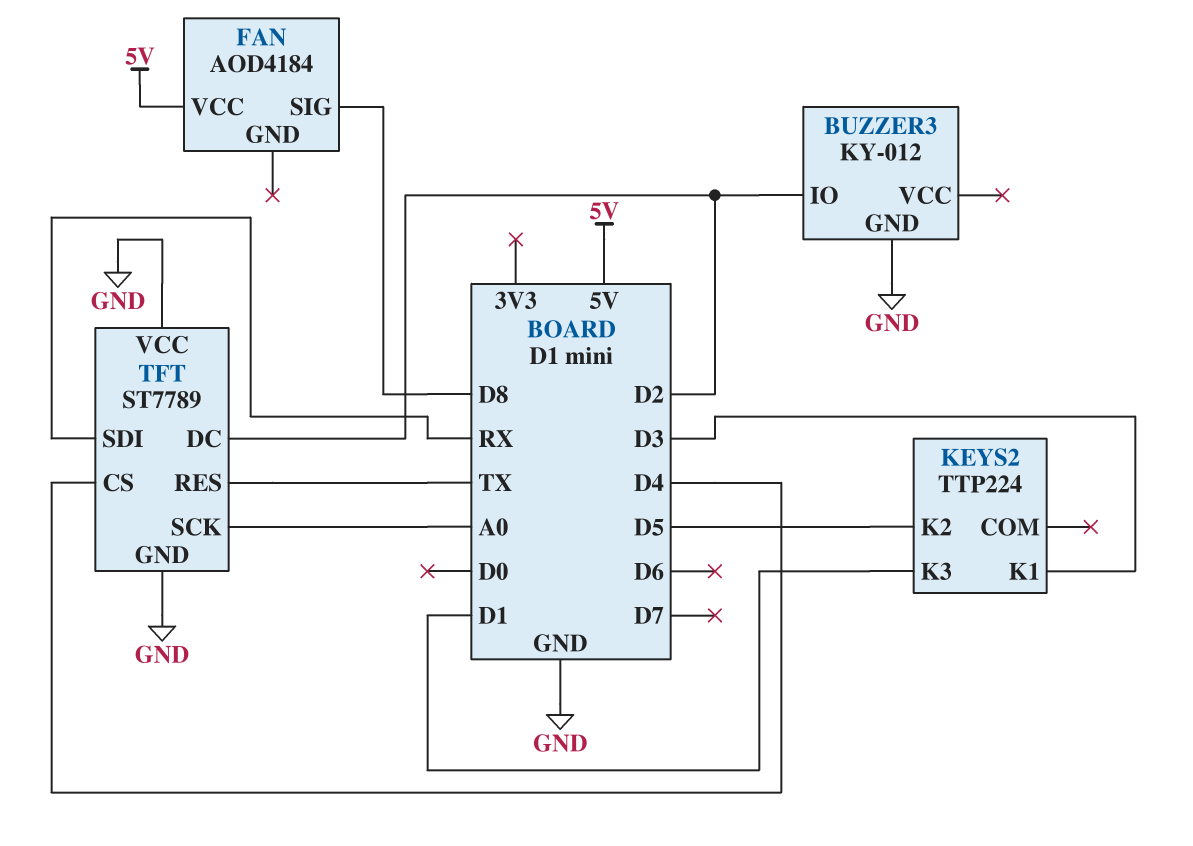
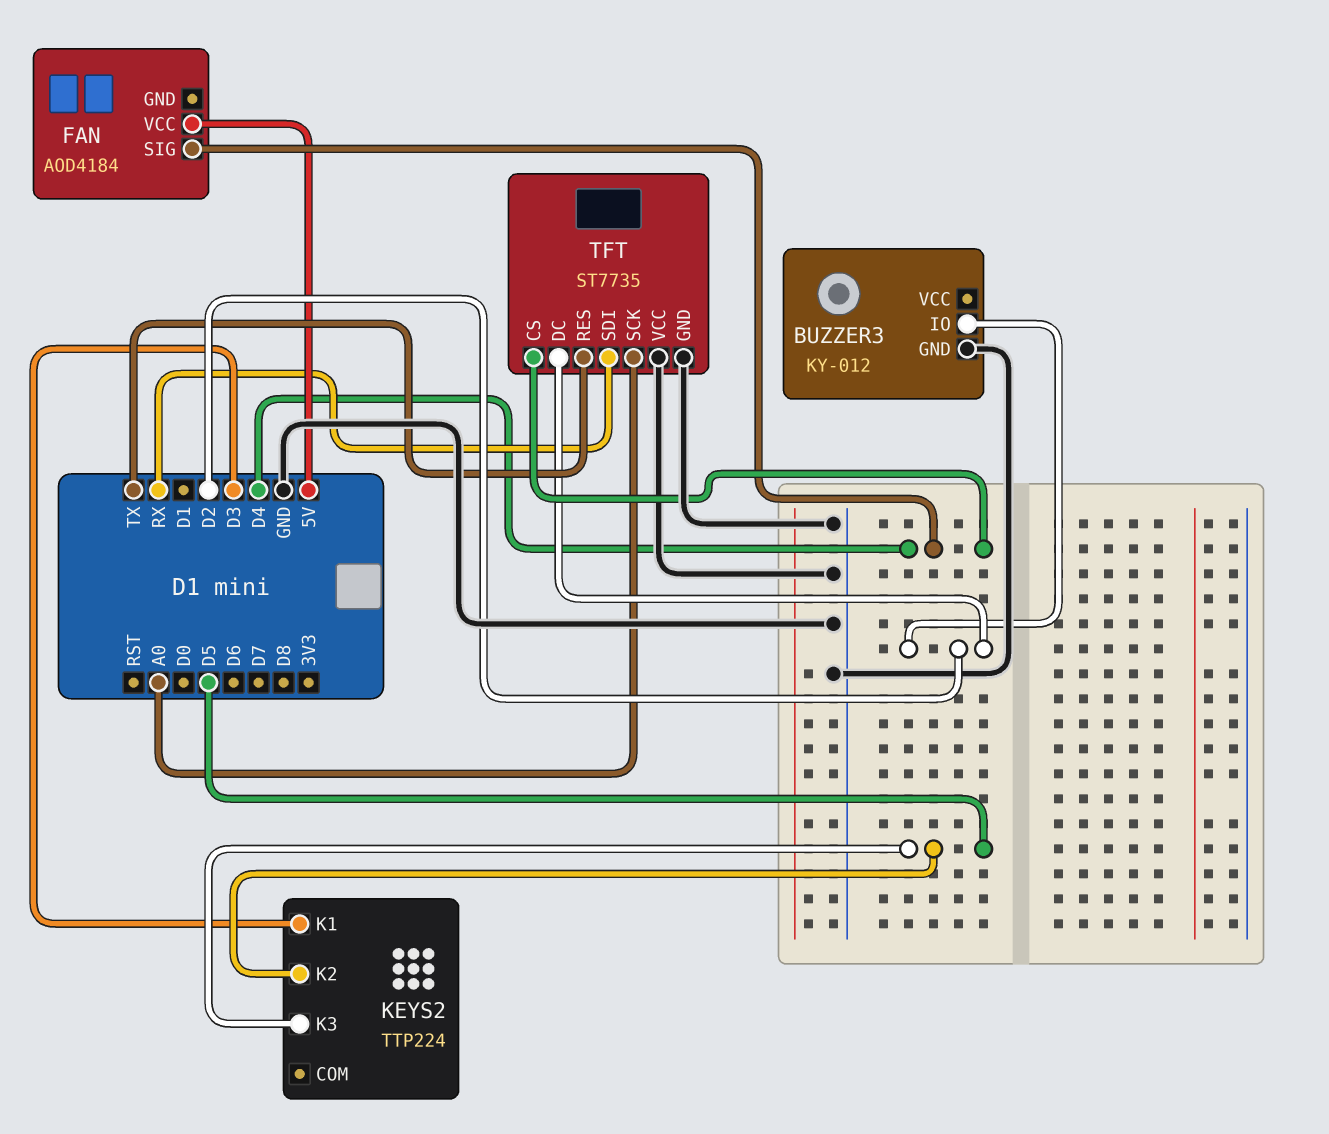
FAN pin SIG: D8 -> D4
KEYS2 pin K3: D1 -> D5
TFT: ST7789 -> ST7735

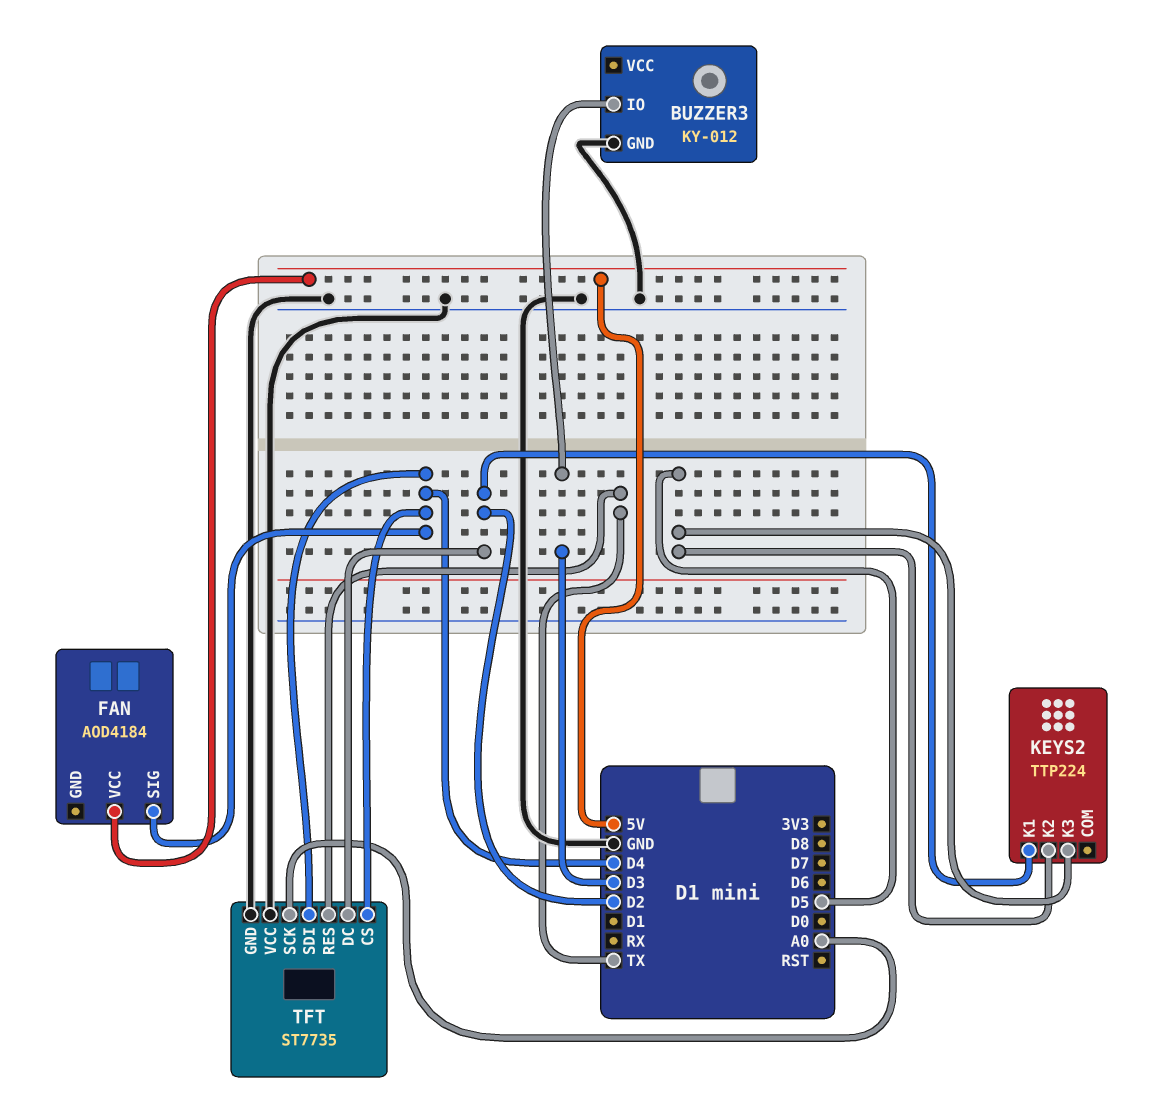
BUZZER3 pin IO: D2 -> D3
KEYS2 pin K1: D3 -> D2
TFT pin SDI: RX -> D4

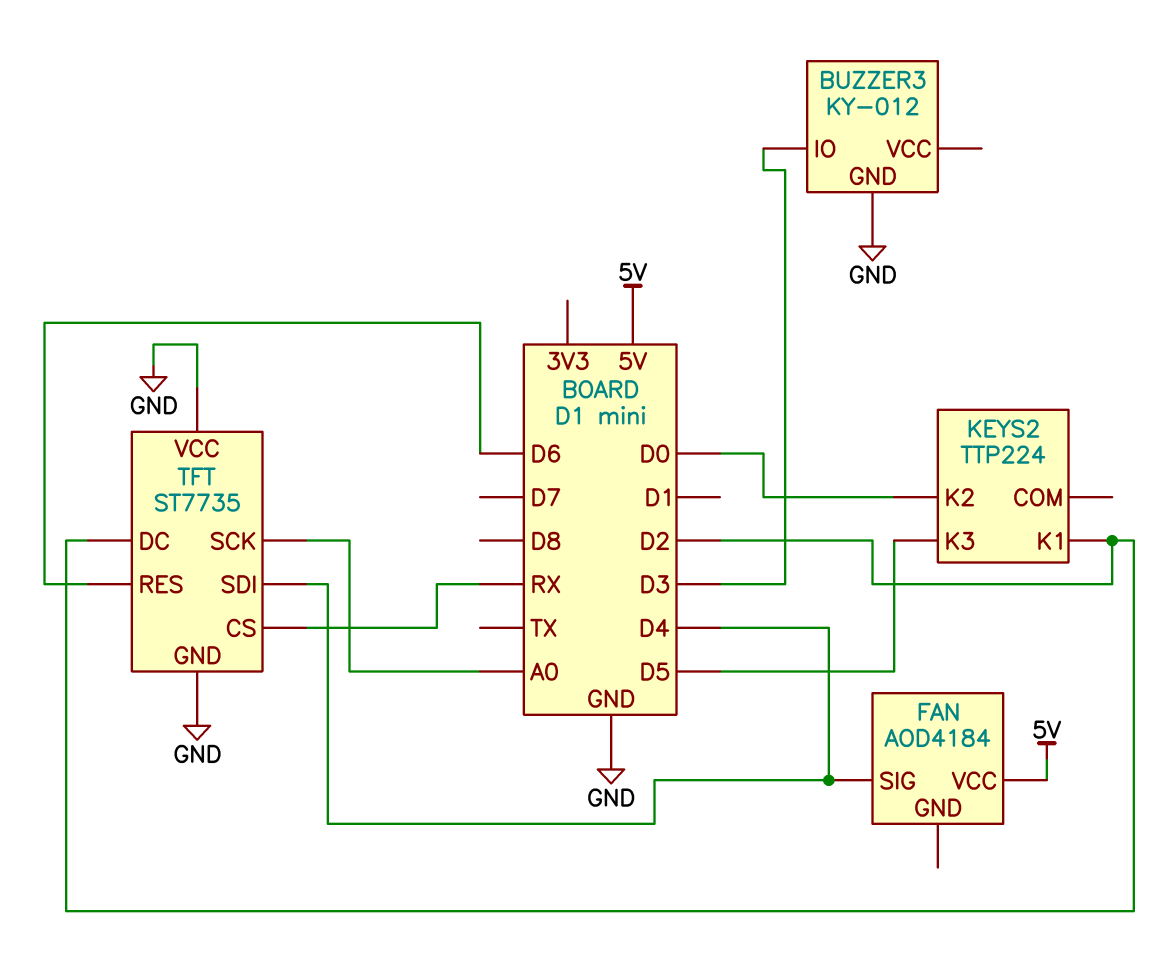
KEYS2 pin K2: D5 -> D0
TFT pin CS: D4 -> RX
TFT pin RES: TX -> D6

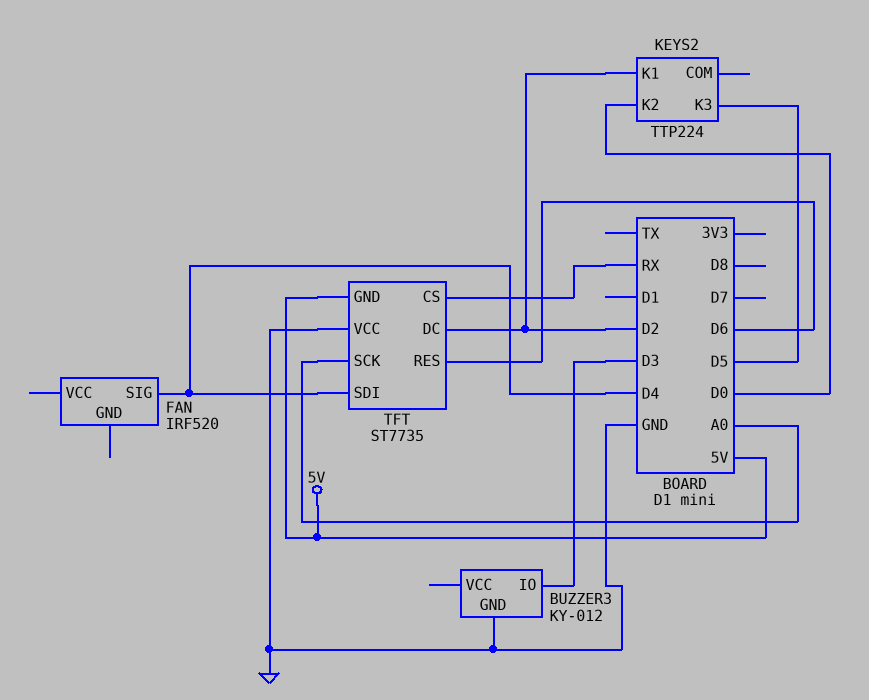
FAN: AOD4184 -> IRF520
FAN pin VCC: 5V -> none
TFT pin GND: GND -> 5V

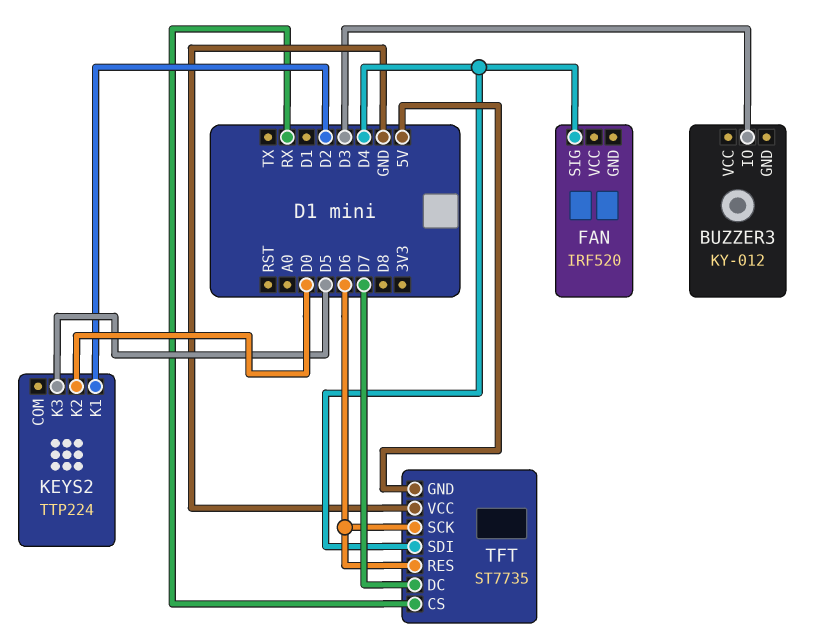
BUZZER3 pin GND: GND -> none
TFT pin DC: D2 -> D7
TFT pin SCK: A0 -> D6

